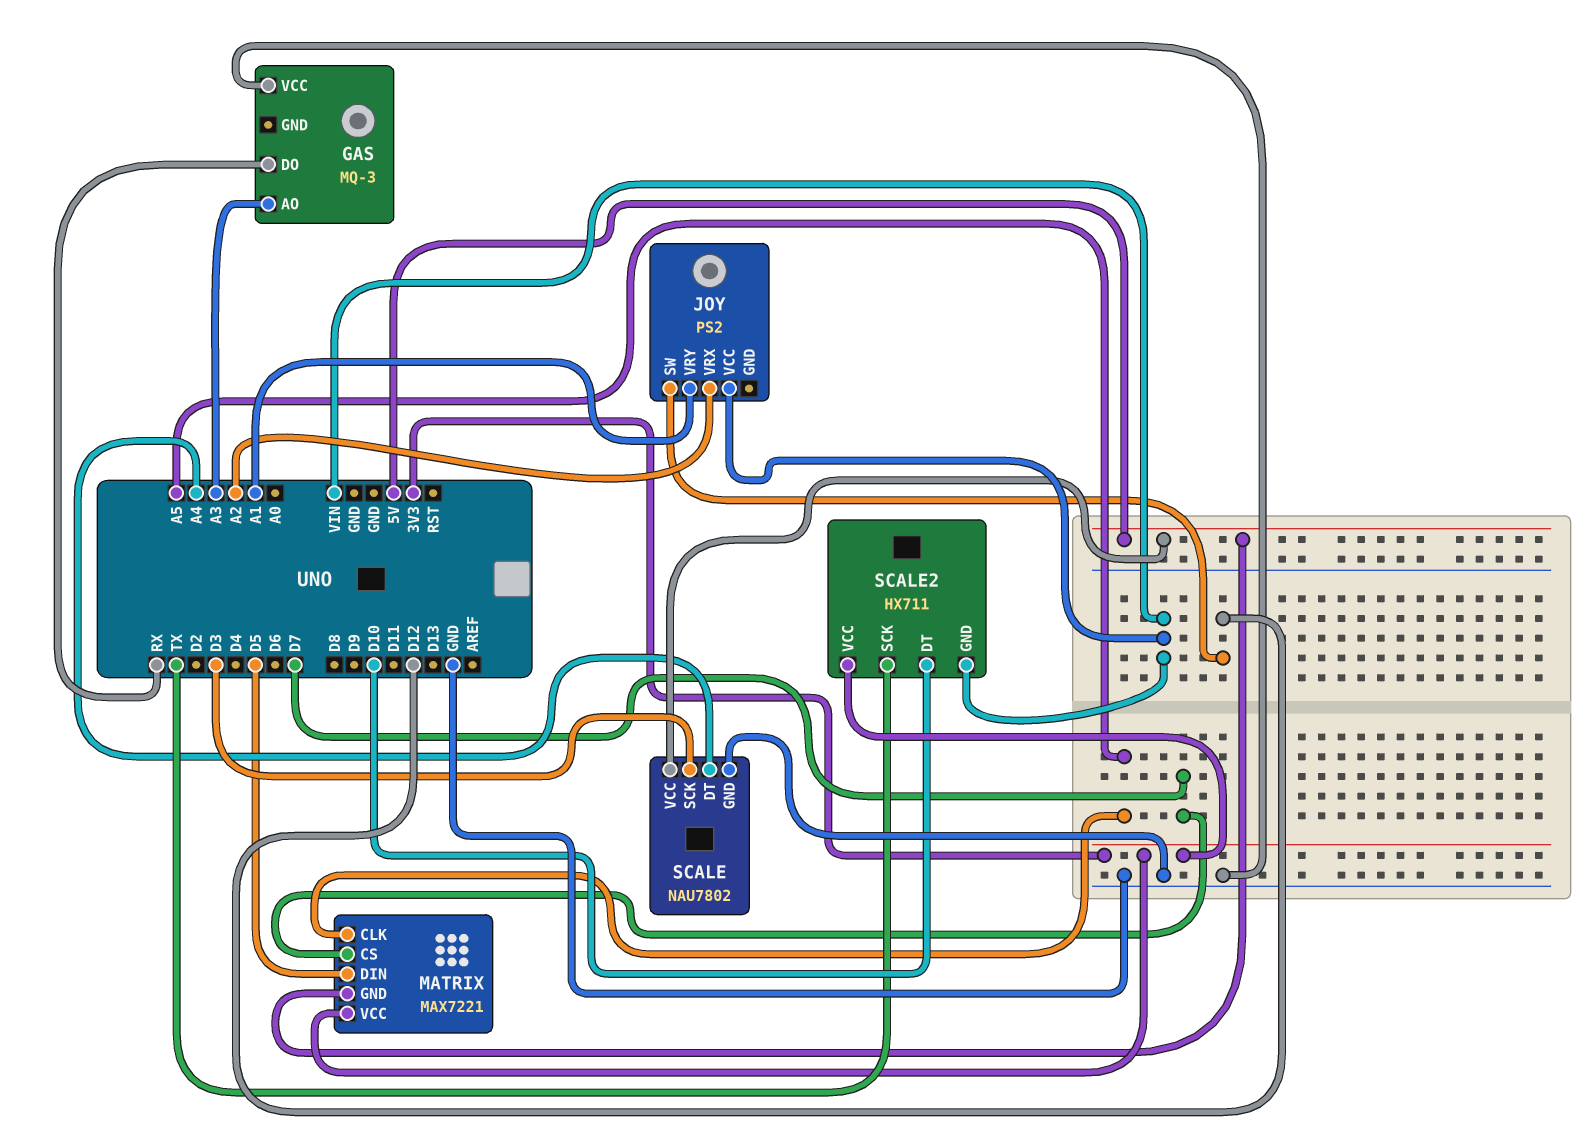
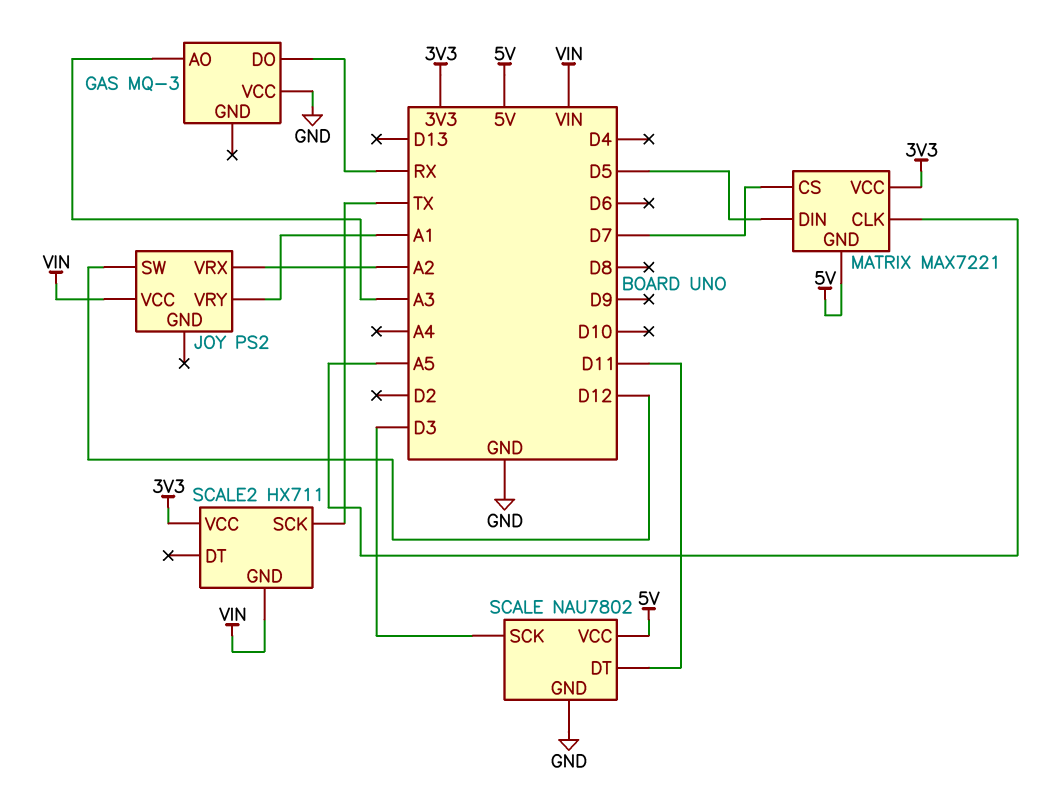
SCALE pin DT: A4 -> D11
SCALE2 pin DT: D10 -> none

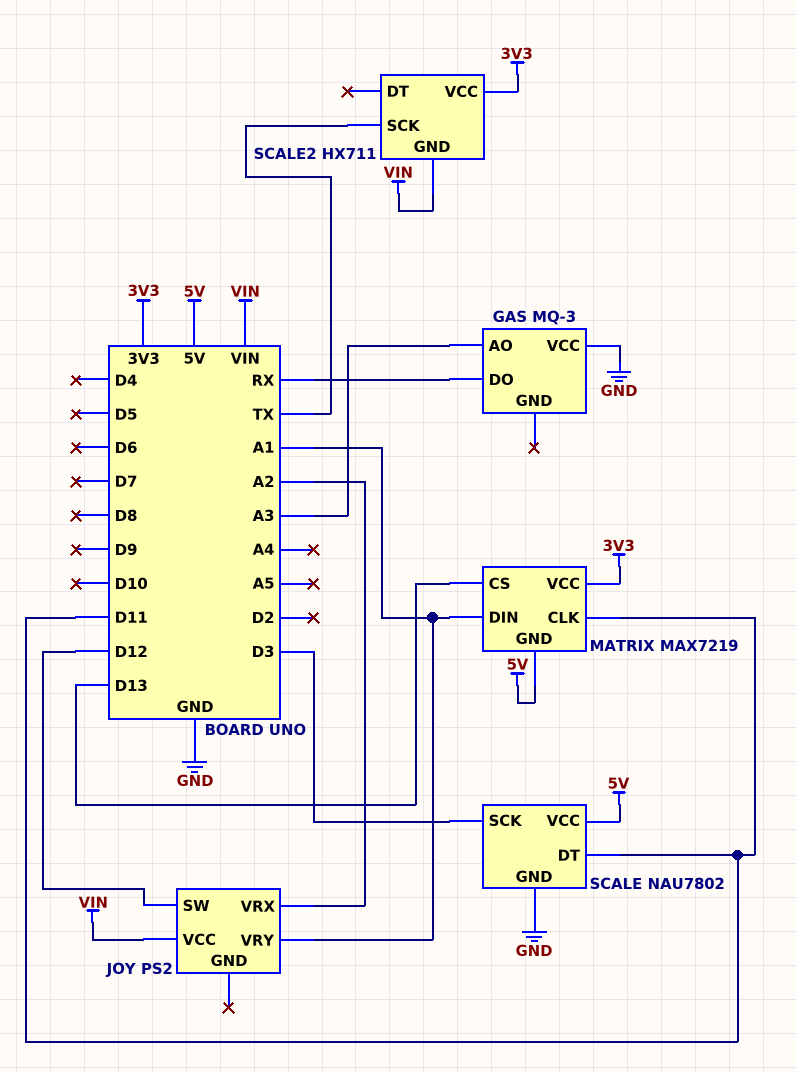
MATRIX: MAX7221 -> MAX7219
MATRIX pin CLK: A5 -> D11
MATRIX pin CS: D7 -> D13
MATRIX pin DIN: D5 -> A1

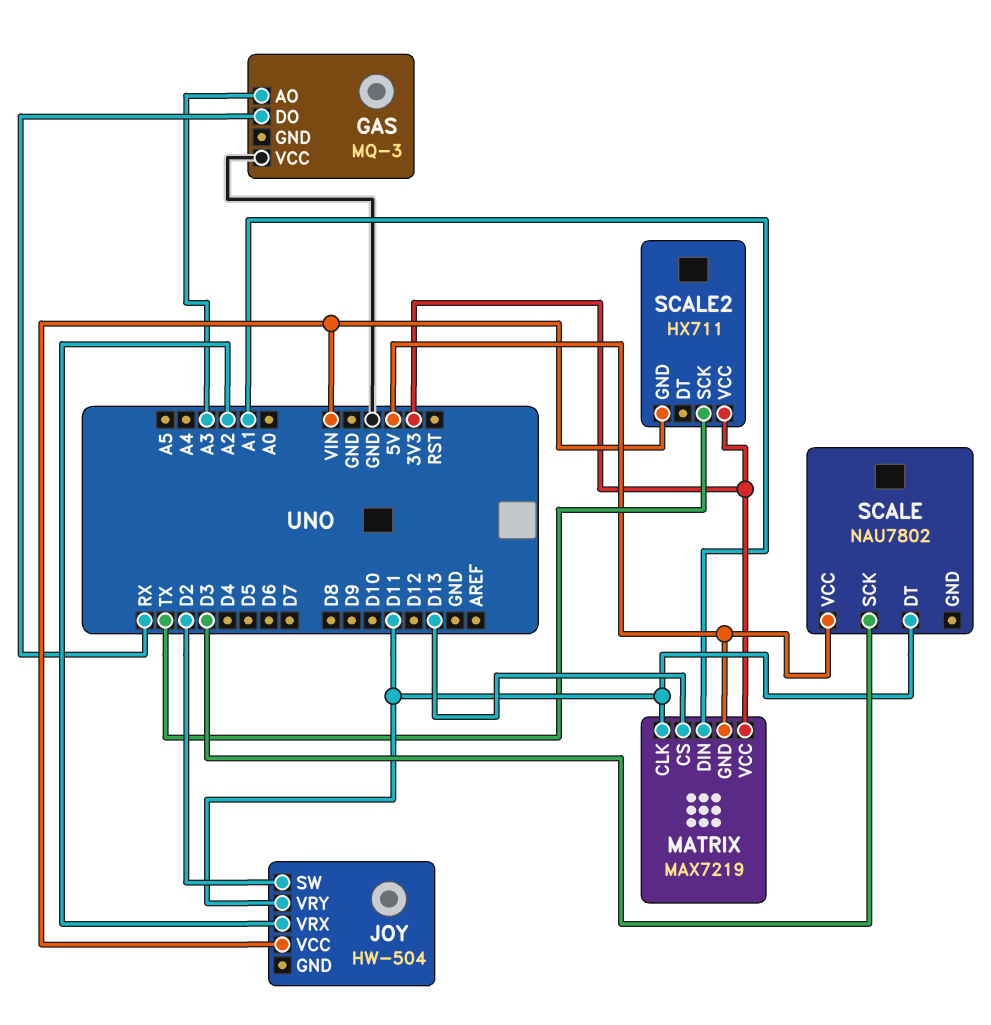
JOY: PS2 -> HW-504
JOY pin SW: D12 -> D2
JOY pin VRY: A1 -> D11
SCALE pin GND: GND -> none

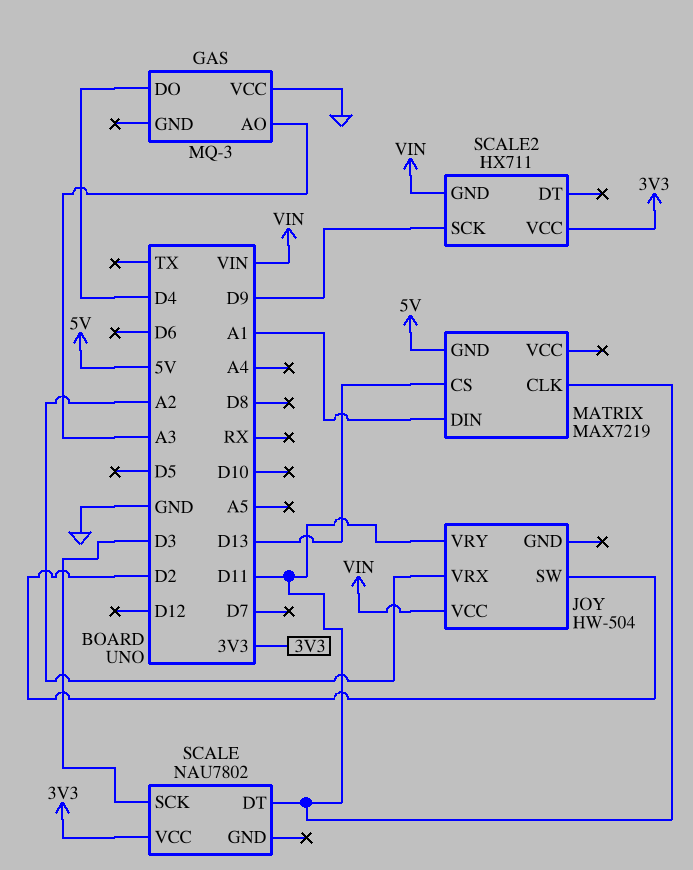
GAS pin DO: RX -> D4
MATRIX pin VCC: 3V3 -> none
SCALE pin VCC: 5V -> 3V3
SCALE2 pin SCK: TX -> D9

